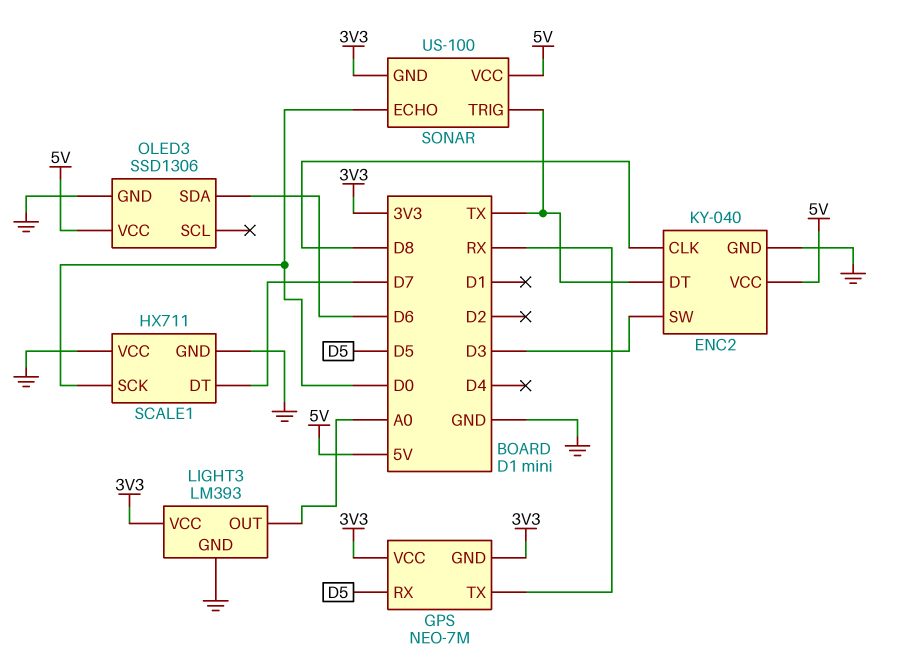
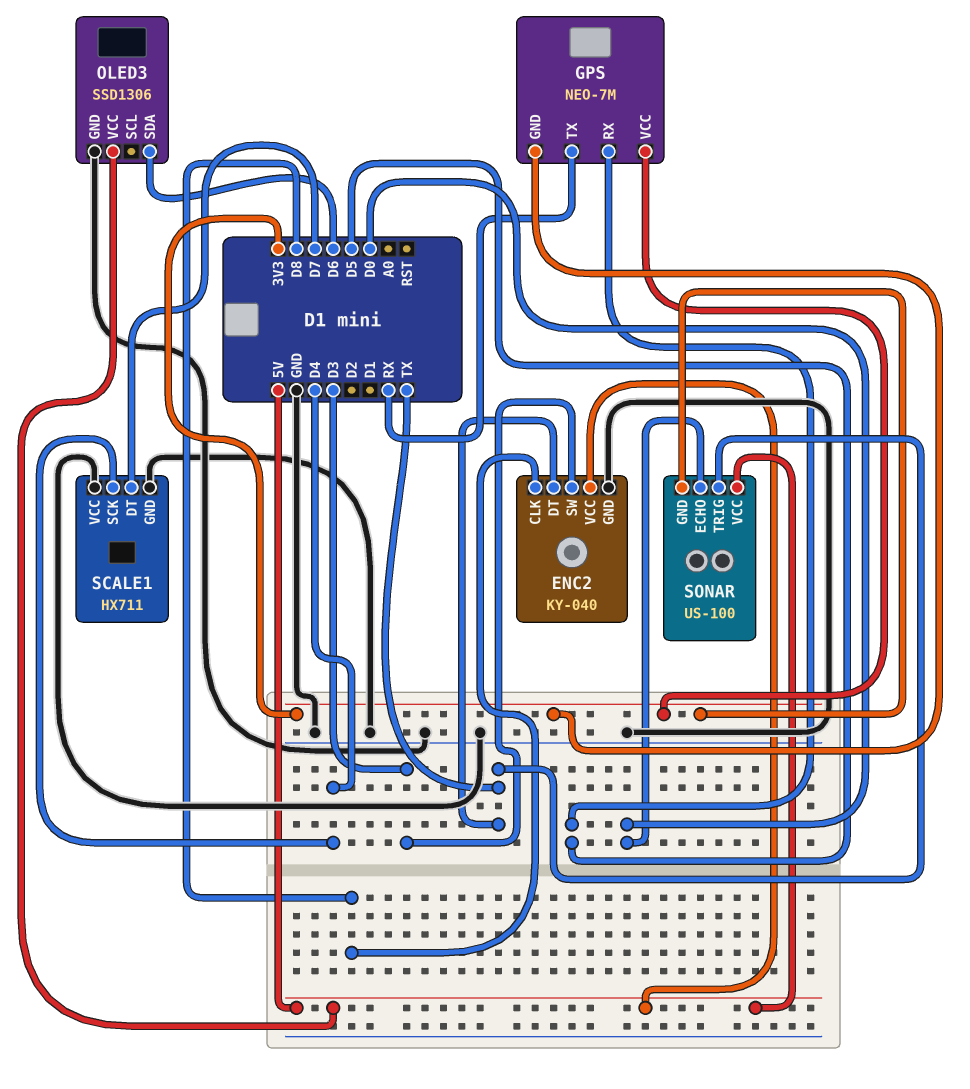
LIGHT3: LM393 -> none
LIGHT3 pin GND: GND -> none
LIGHT3 pin OUT: A0 -> none
LIGHT3 pin VCC: 3V3 -> none
SCALE1 pin SCK: D0 -> D4

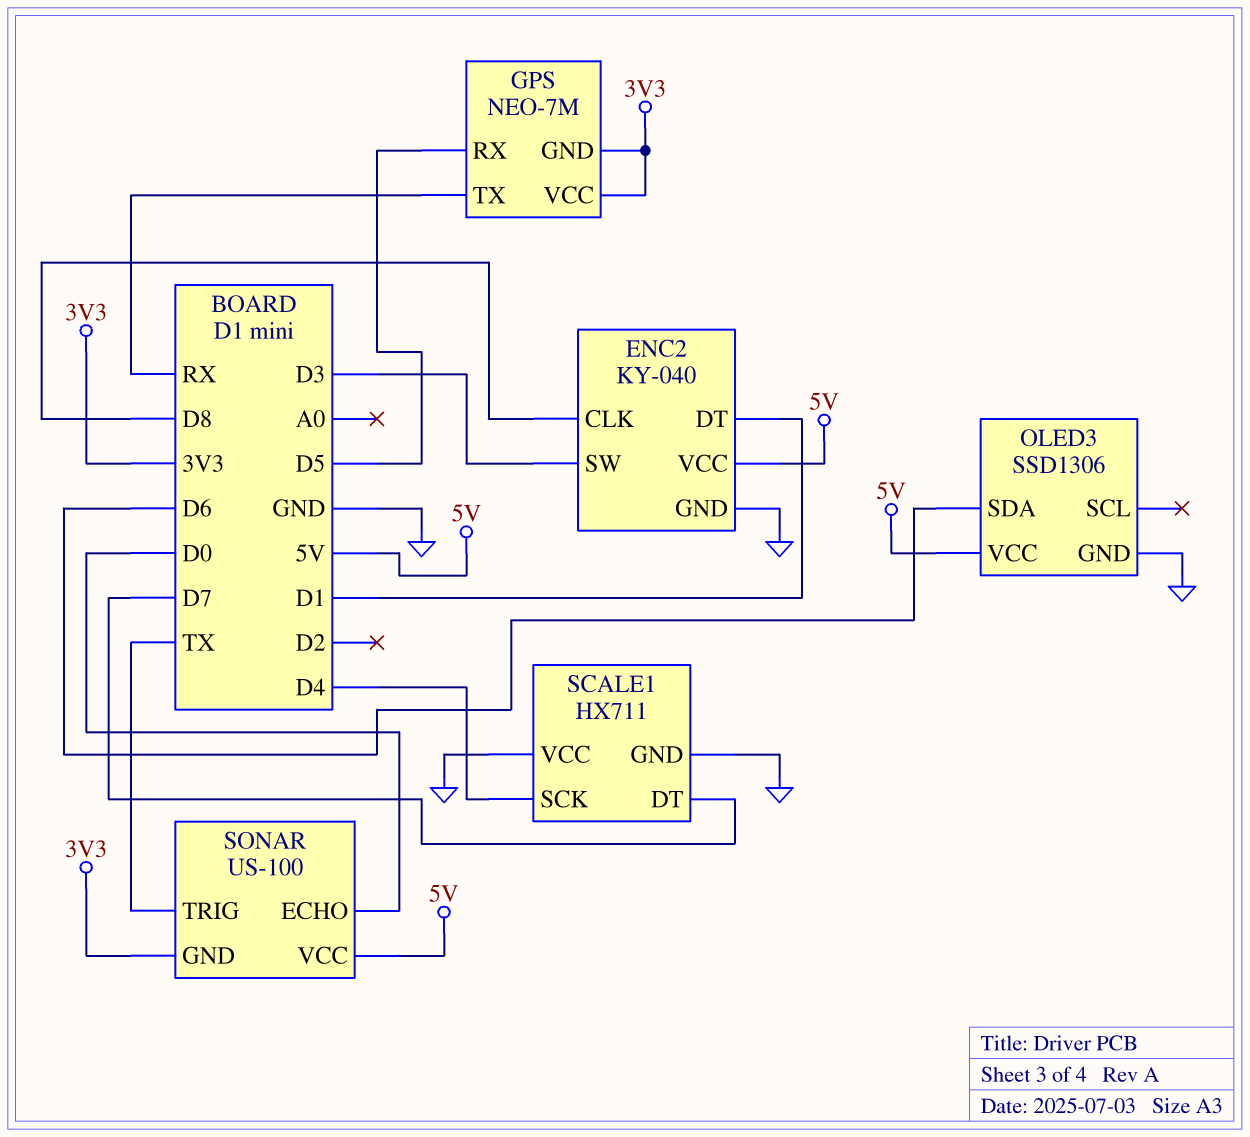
ENC2 pin DT: TX -> D1

